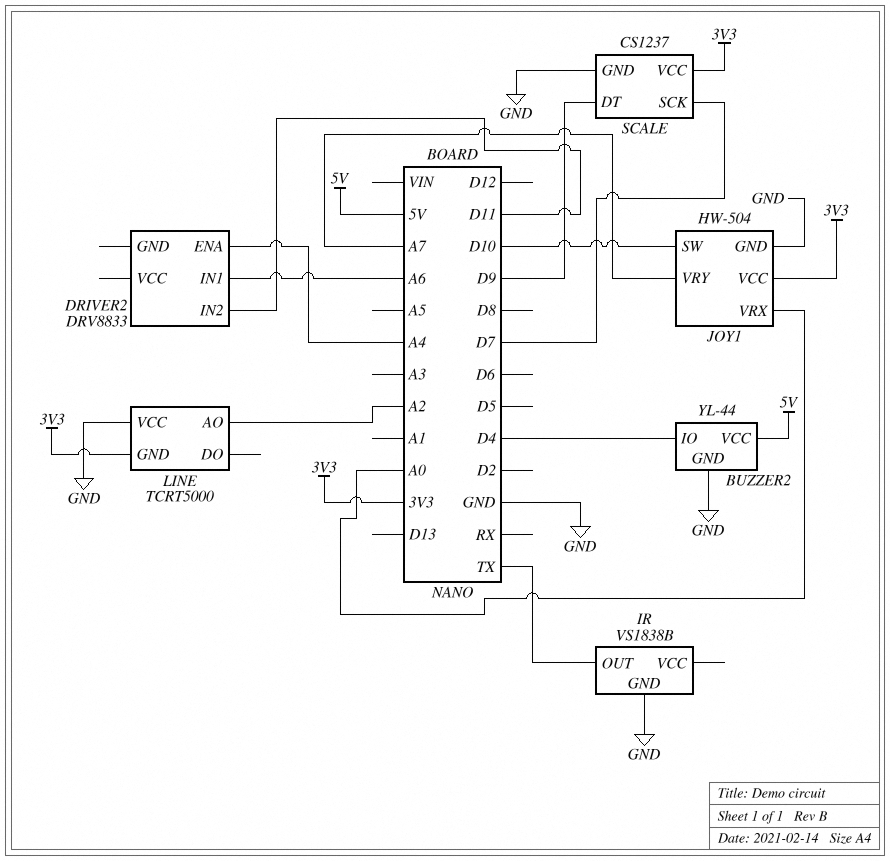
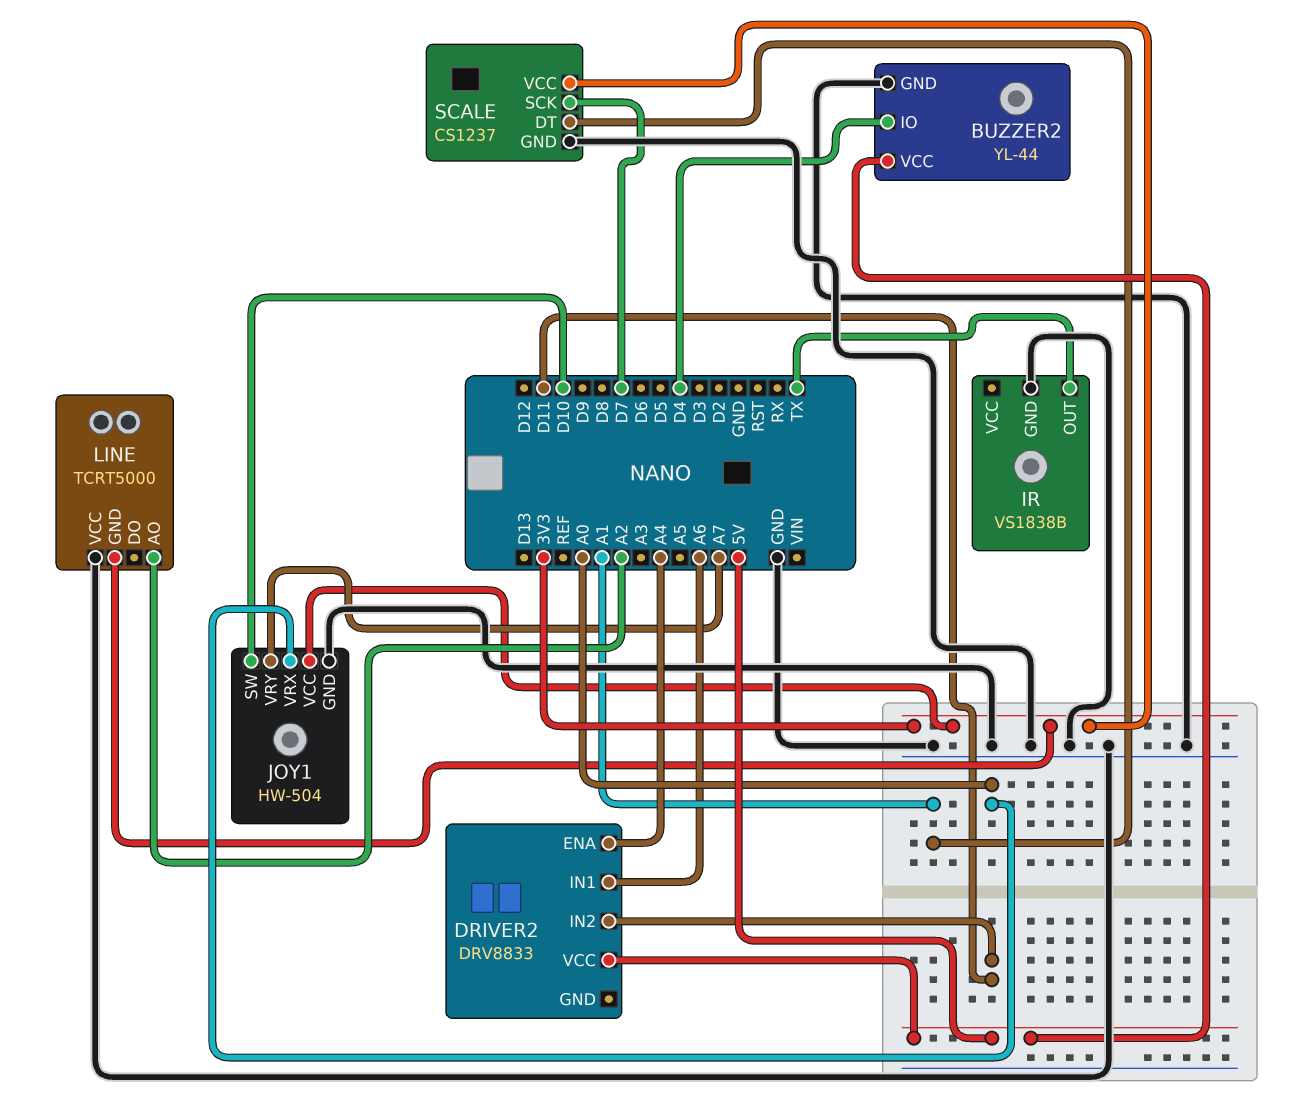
DRIVER2 pin VCC: none -> 5V
SCALE pin DT: D9 -> A1

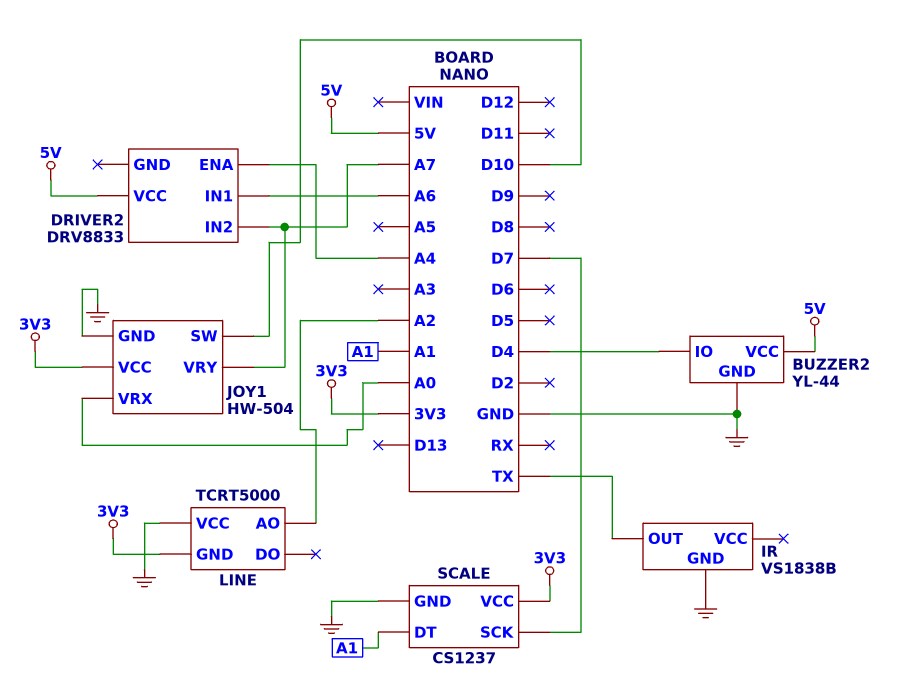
DRIVER2 pin IN2: D11 -> A7

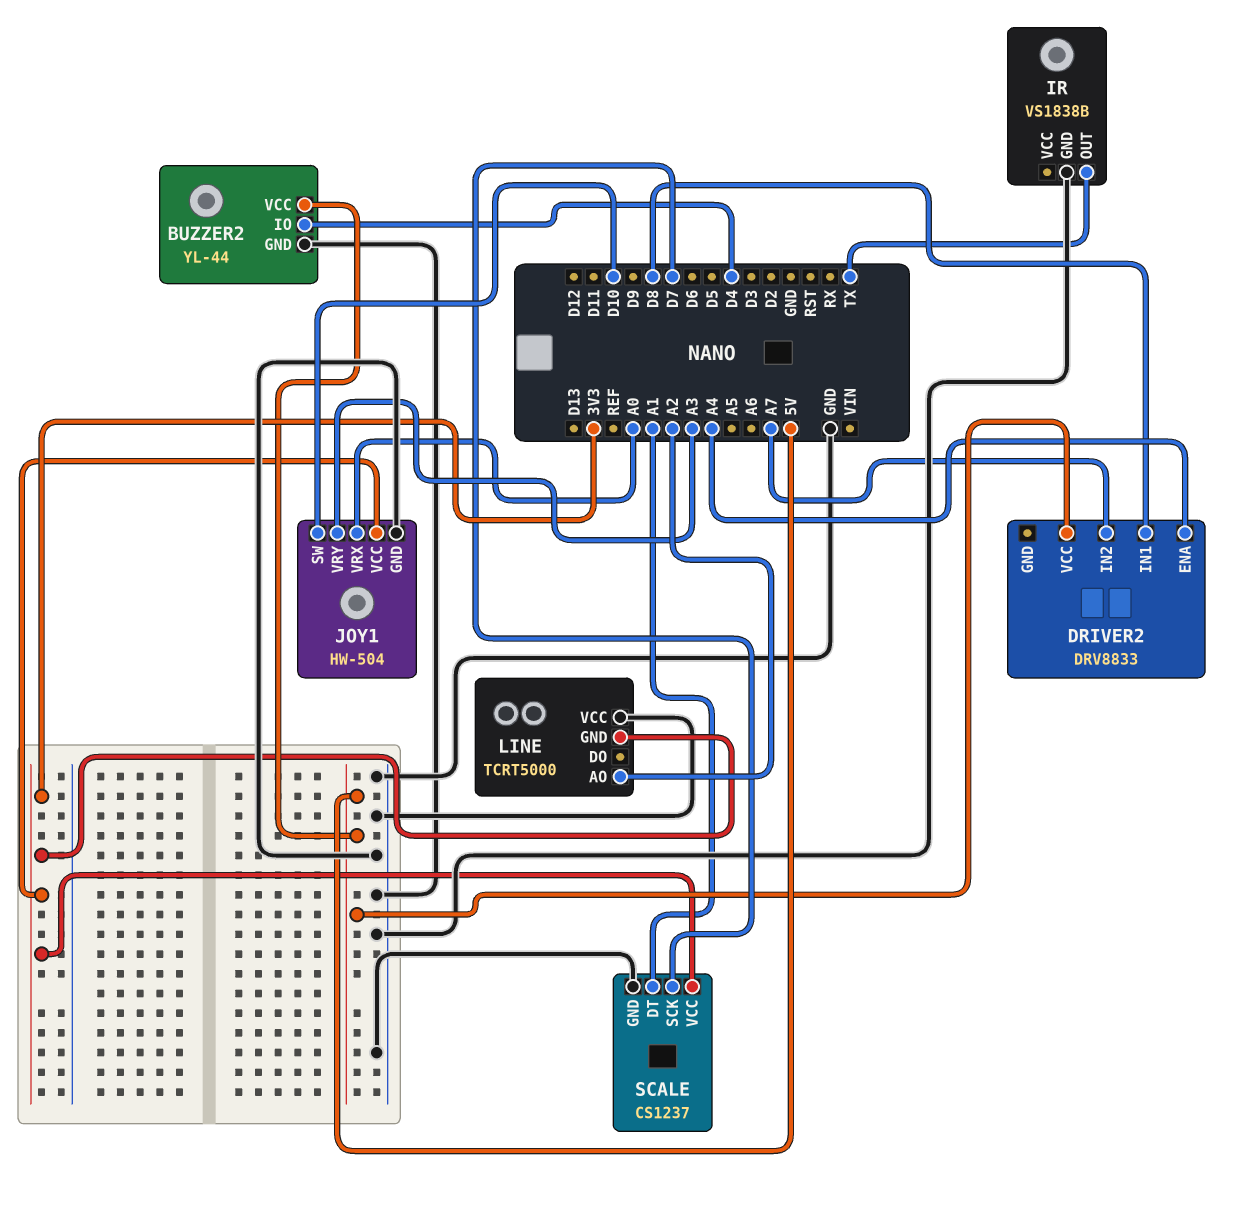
DRIVER2 pin IN1: A6 -> D8
JOY1 pin VRY: A7 -> A3

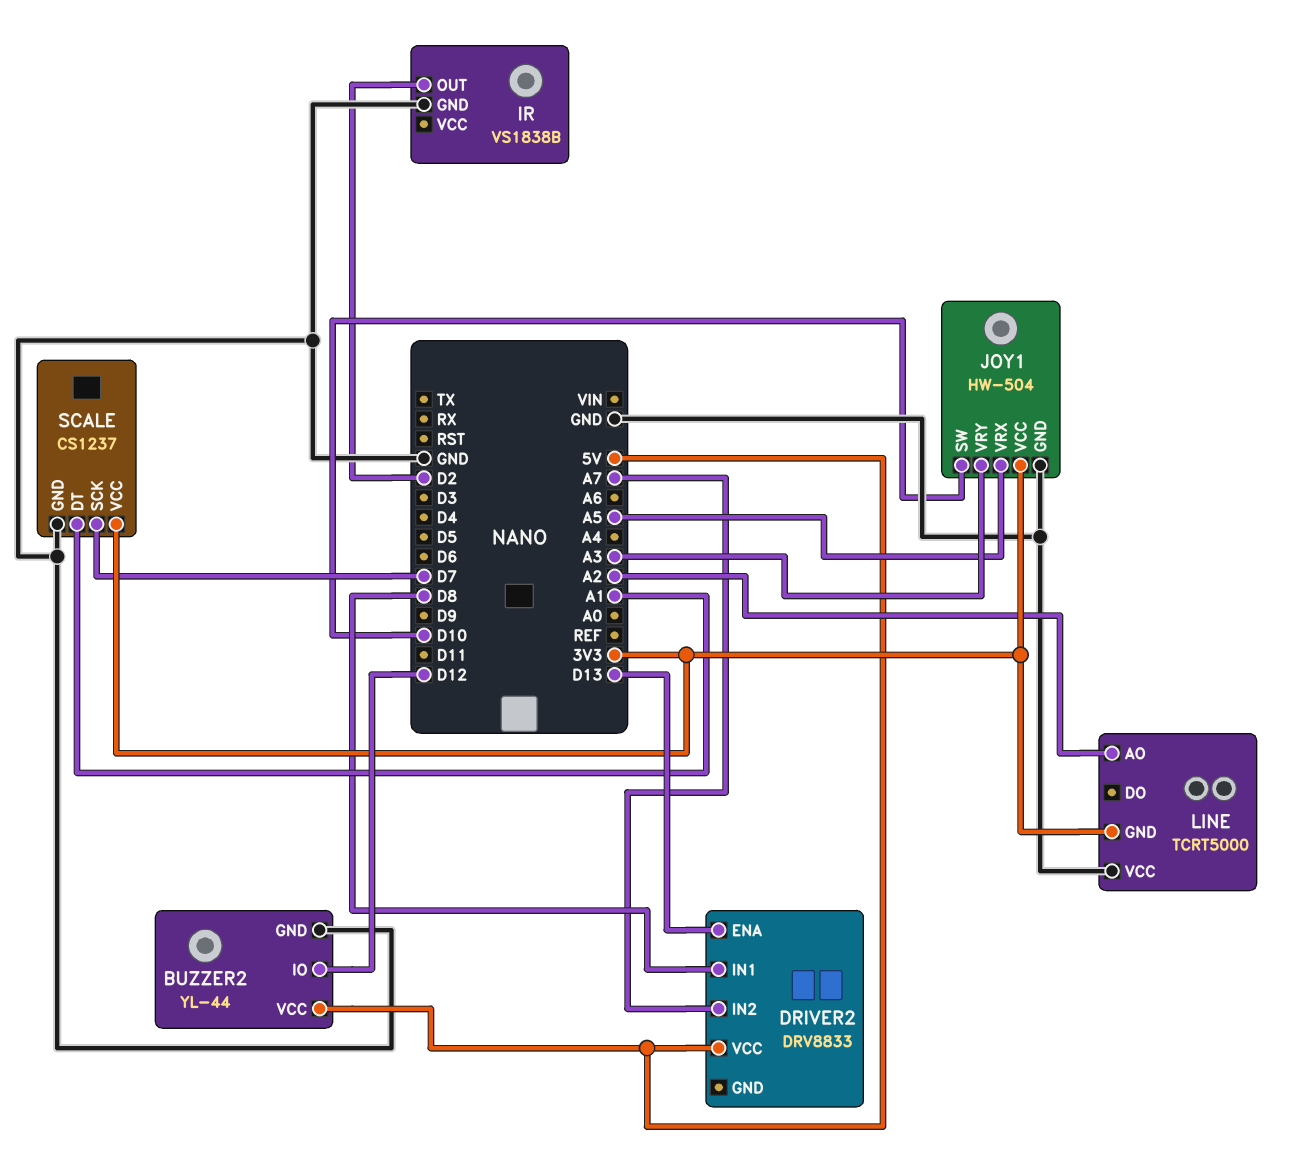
BUZZER2 pin IO: D4 -> D12
DRIVER2 pin ENA: A4 -> D13
IR pin OUT: TX -> D2
JOY1 pin VRX: A0 -> A5

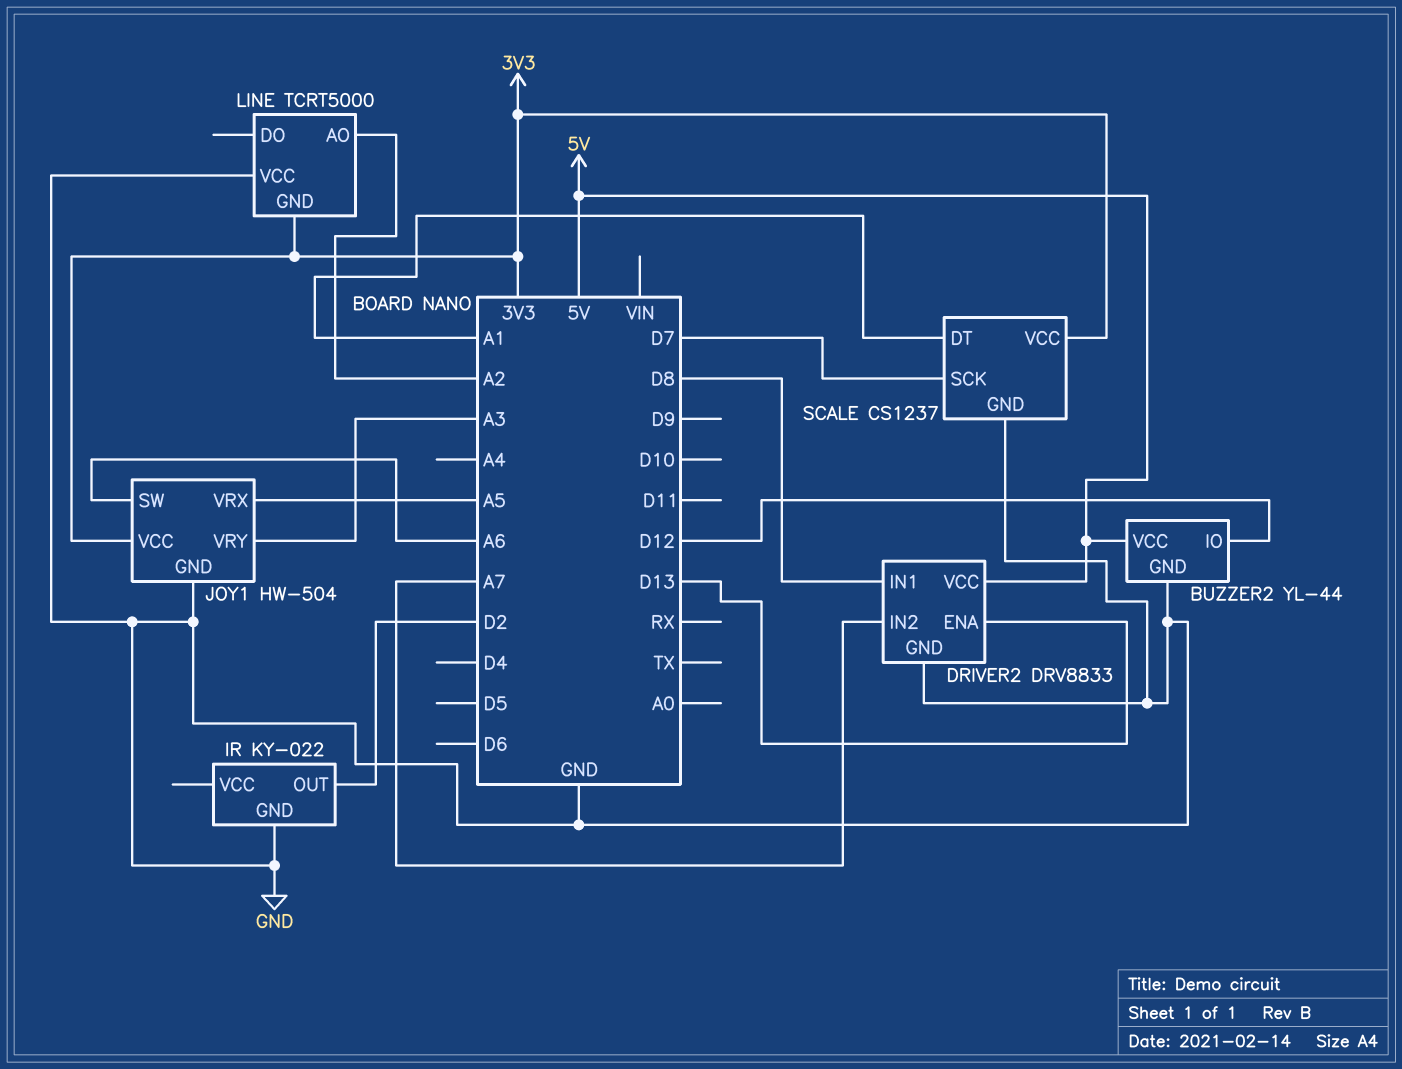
DRIVER2 pin GND: none -> GND
IR: VS1838B -> KY-022
JOY1 pin SW: D10 -> A6

